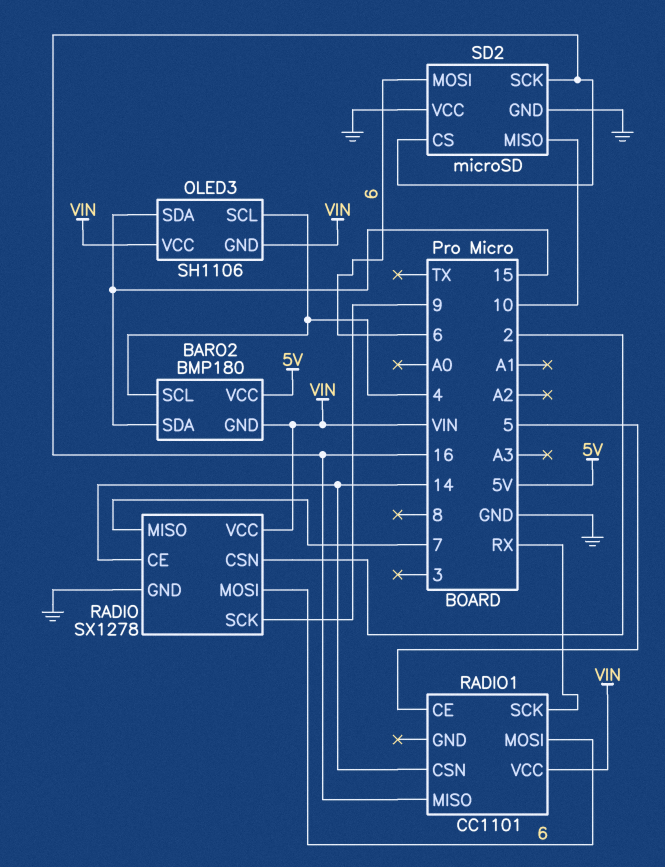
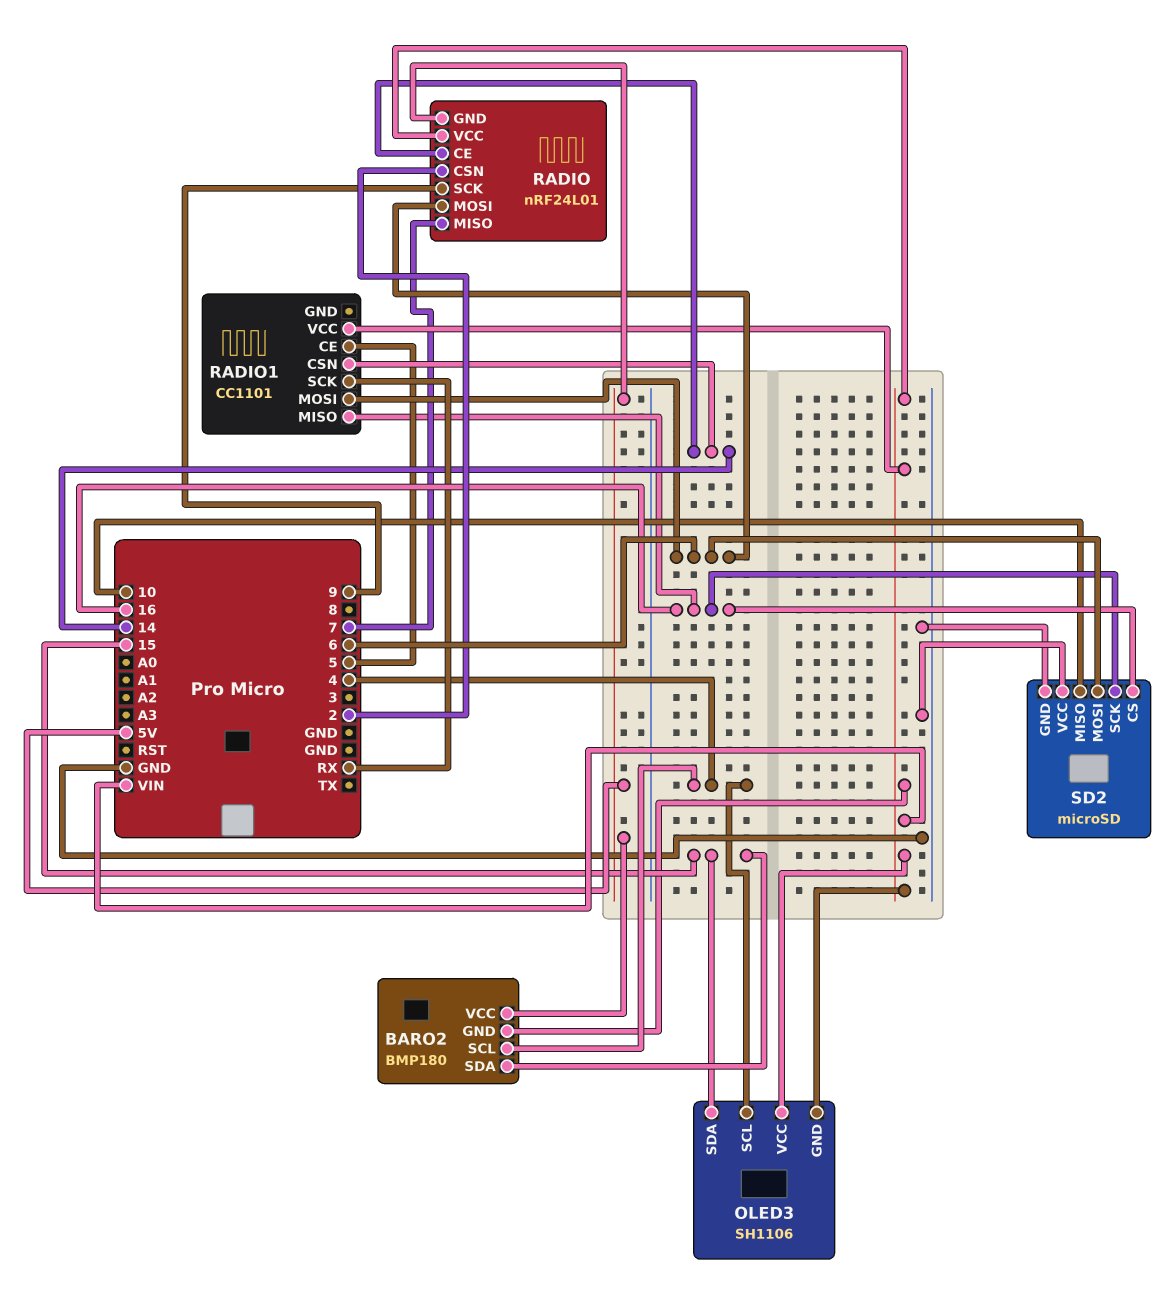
RADIO: SX1278 -> nRF24L01
RADIO pin GND: GND -> 5V

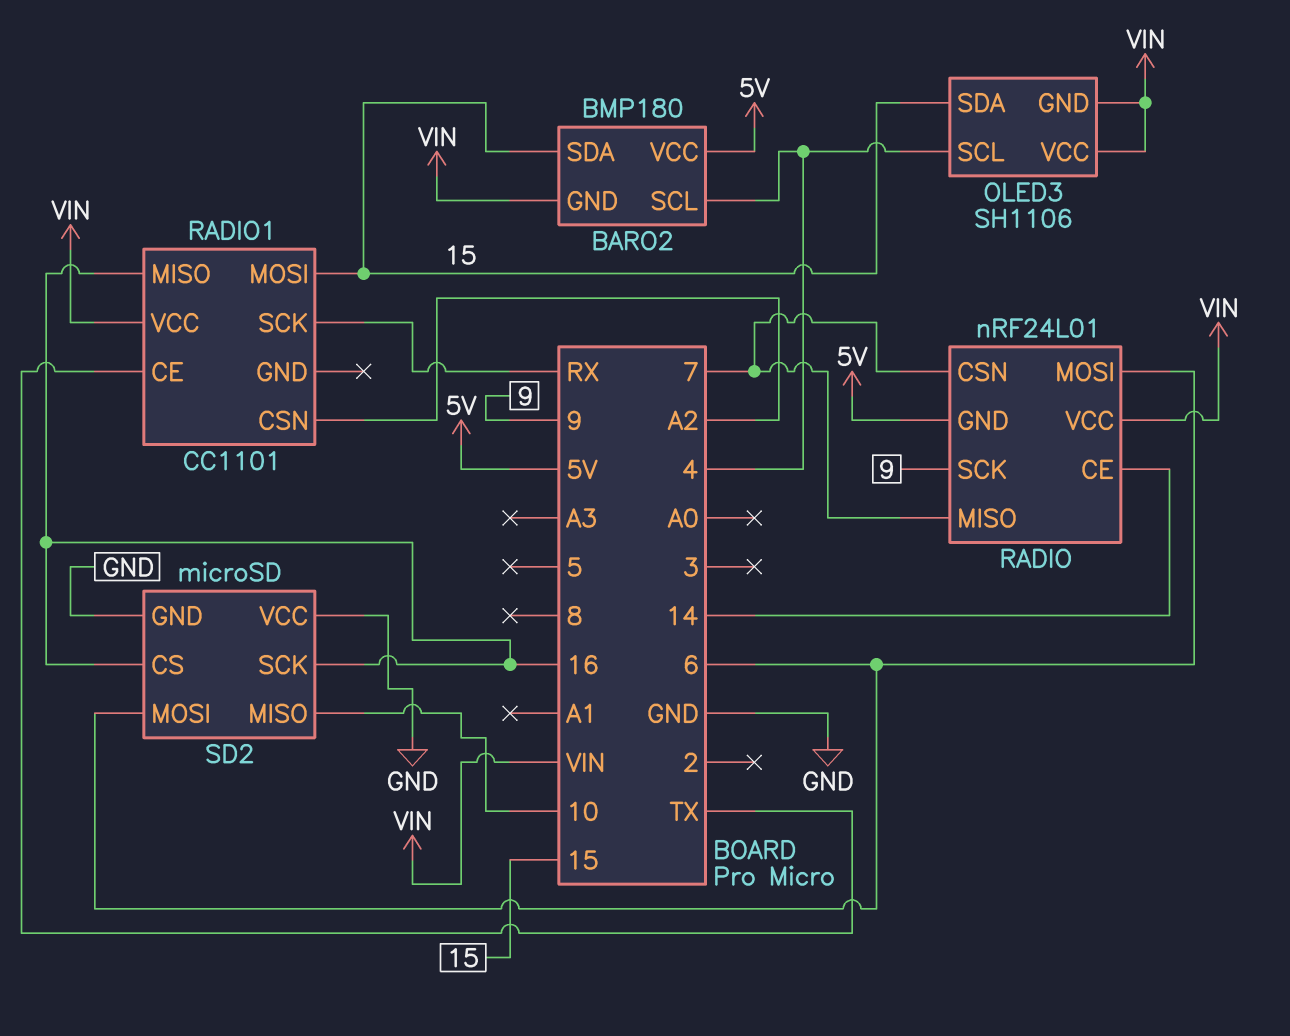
RADIO pin CSN: 2 -> 7
RADIO1 pin CE: 5 -> TX
RADIO1 pin CSN: 14 -> A2
RADIO1 pin MOSI: 6 -> 15

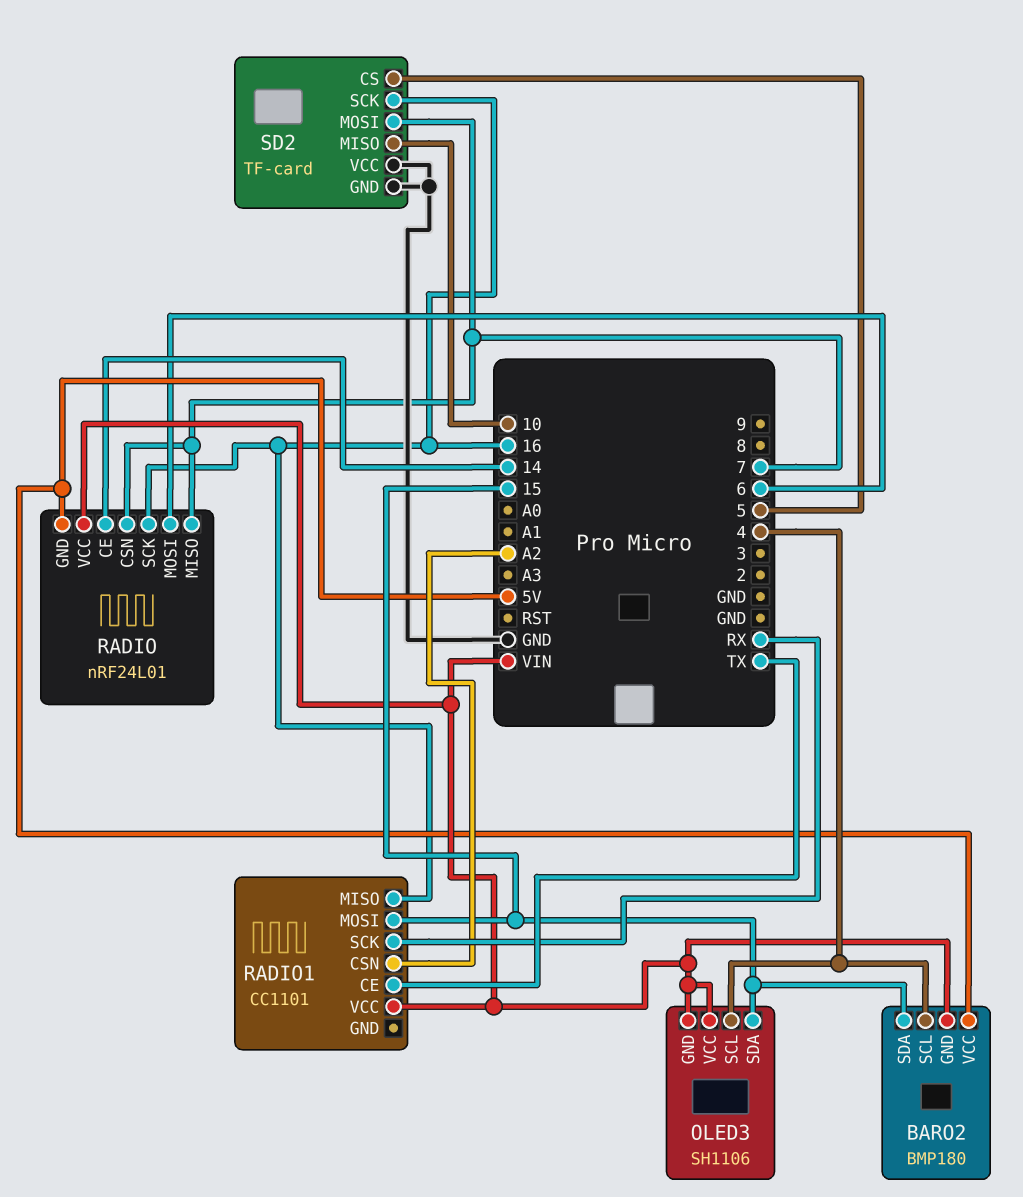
RADIO pin SCK: 9 -> 16
SD2: microSD -> TF-card
SD2 pin CS: 16 -> 5
SD2 pin MOSI: 6 -> 7

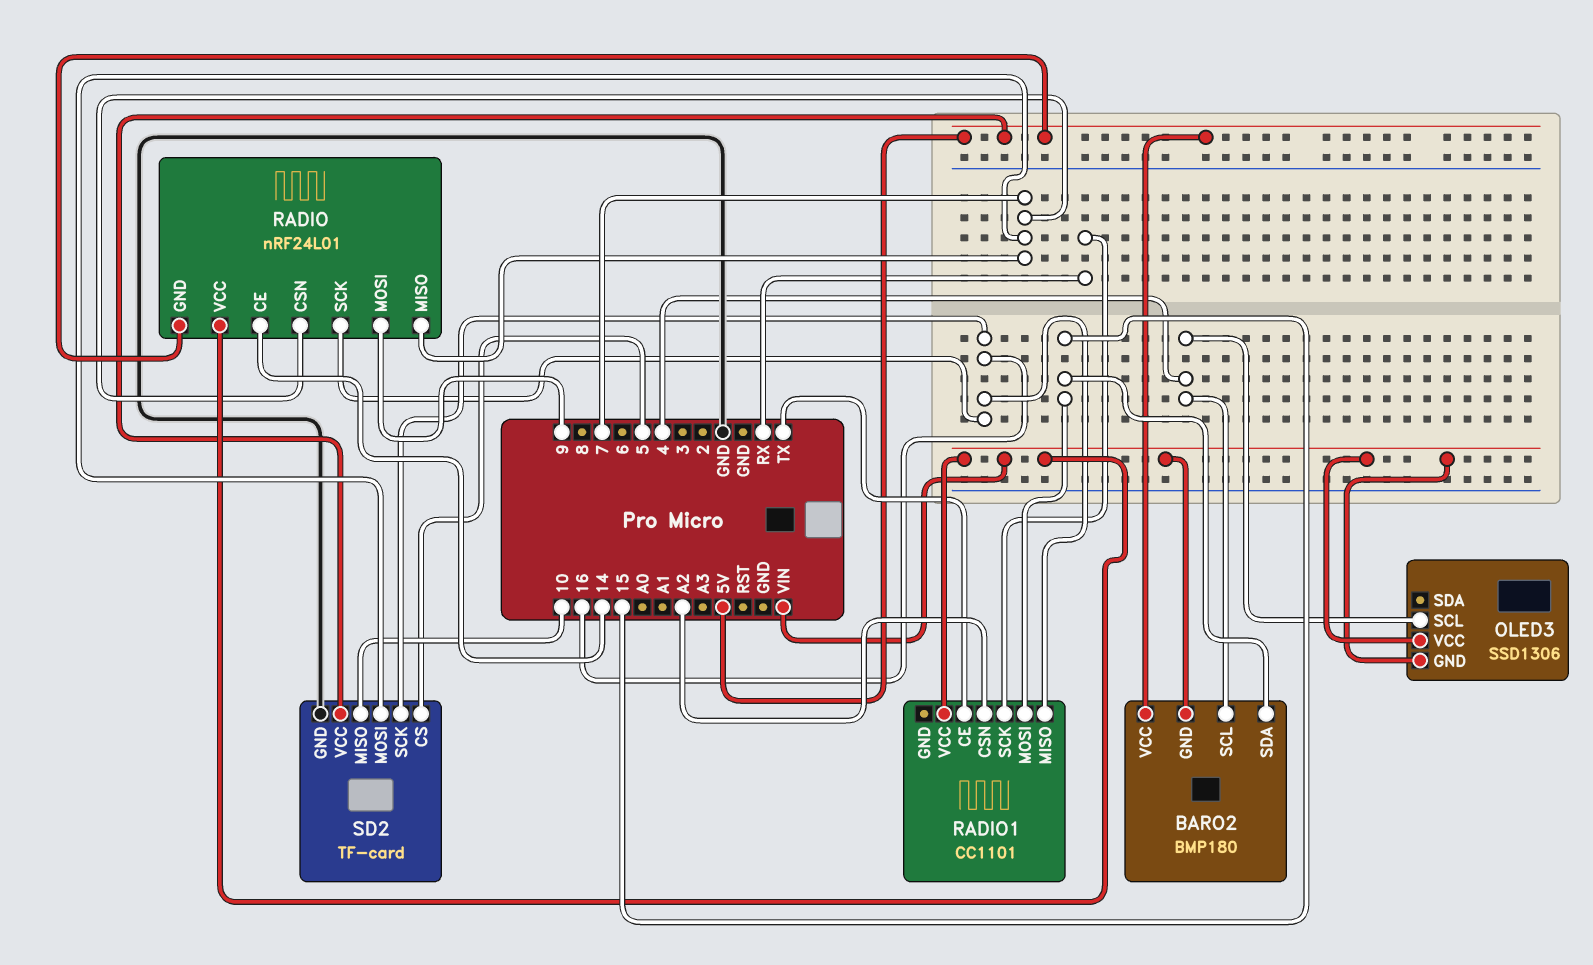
OLED3: SH1106 -> SSD1306
OLED3 pin SDA: 15 -> none
RADIO pin MOSI: 6 -> 9
SD2 pin VCC: GND -> 5V

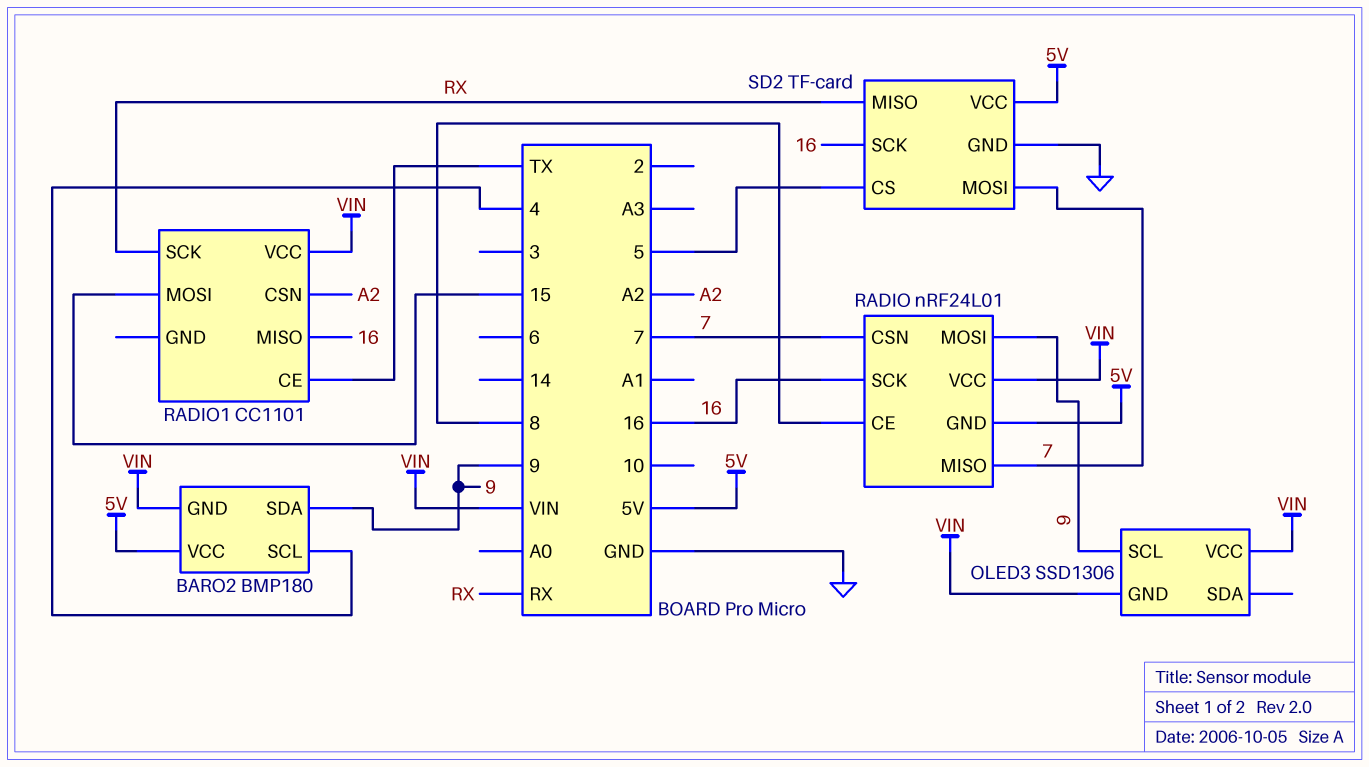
BARO2 pin SDA: 15 -> 9
OLED3 pin SCL: 4 -> 9
RADIO pin CE: 14 -> 8
SD2 pin MISO: 10 -> RX

